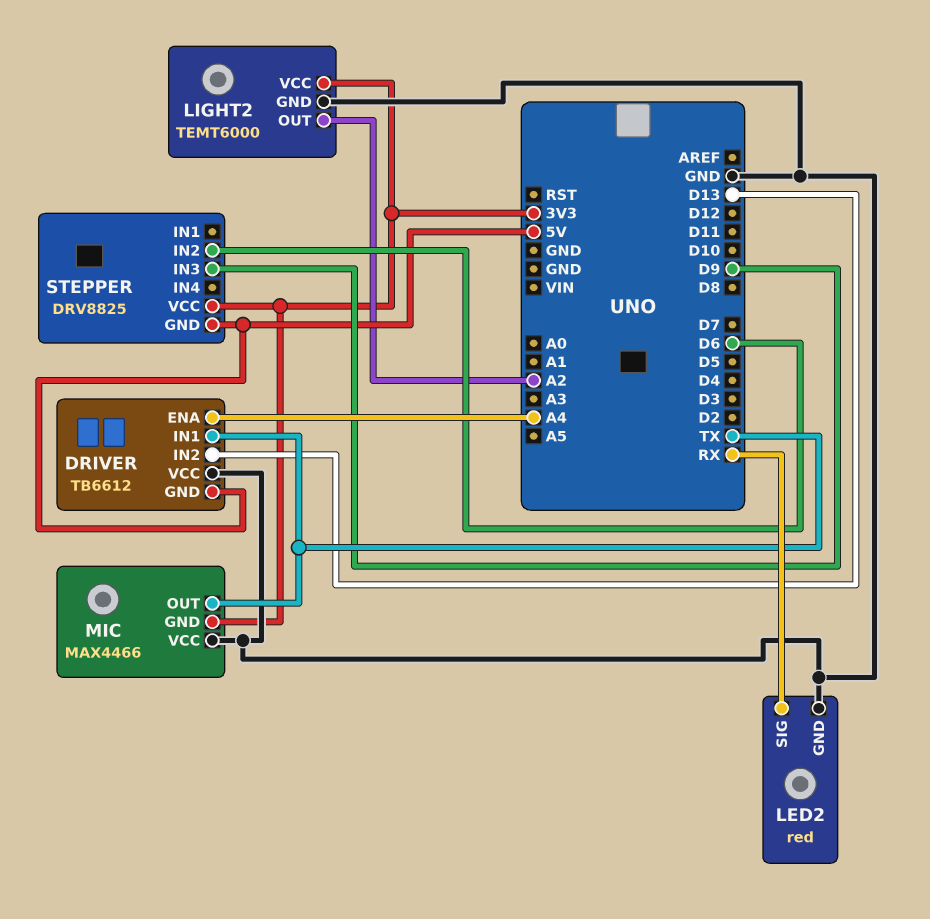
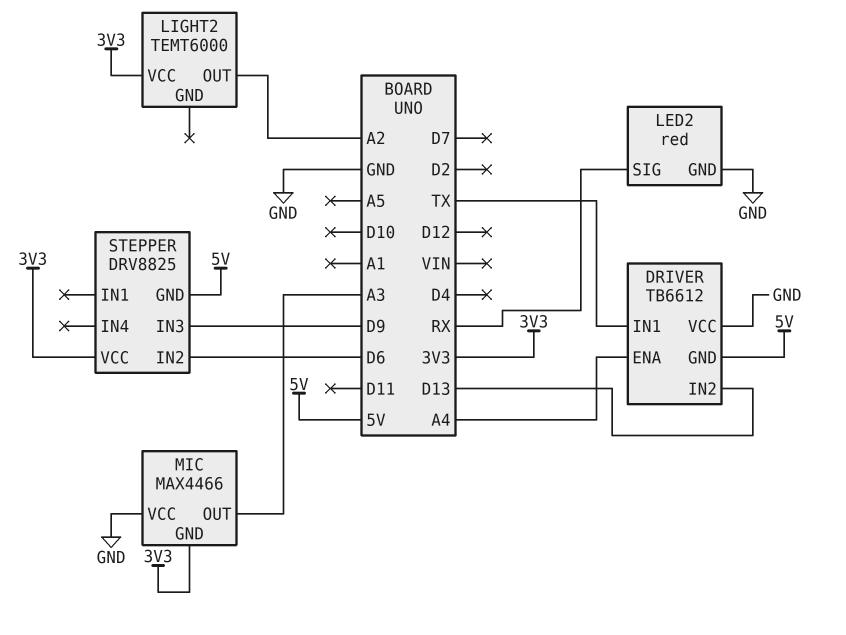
LIGHT2 pin GND: GND -> none
MIC pin OUT: TX -> A3

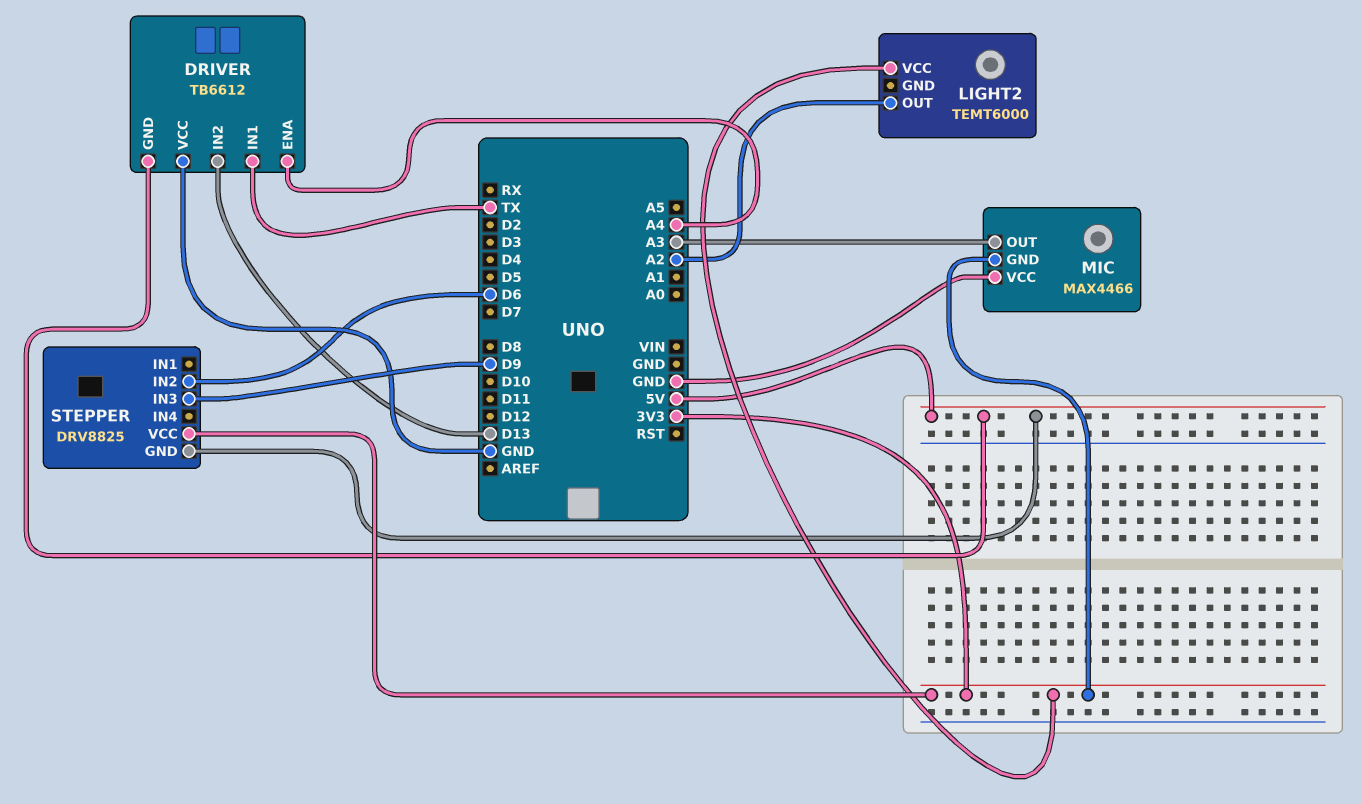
LED2: red -> none
LED2 pin GND: GND -> none
LED2 pin SIG: RX -> none

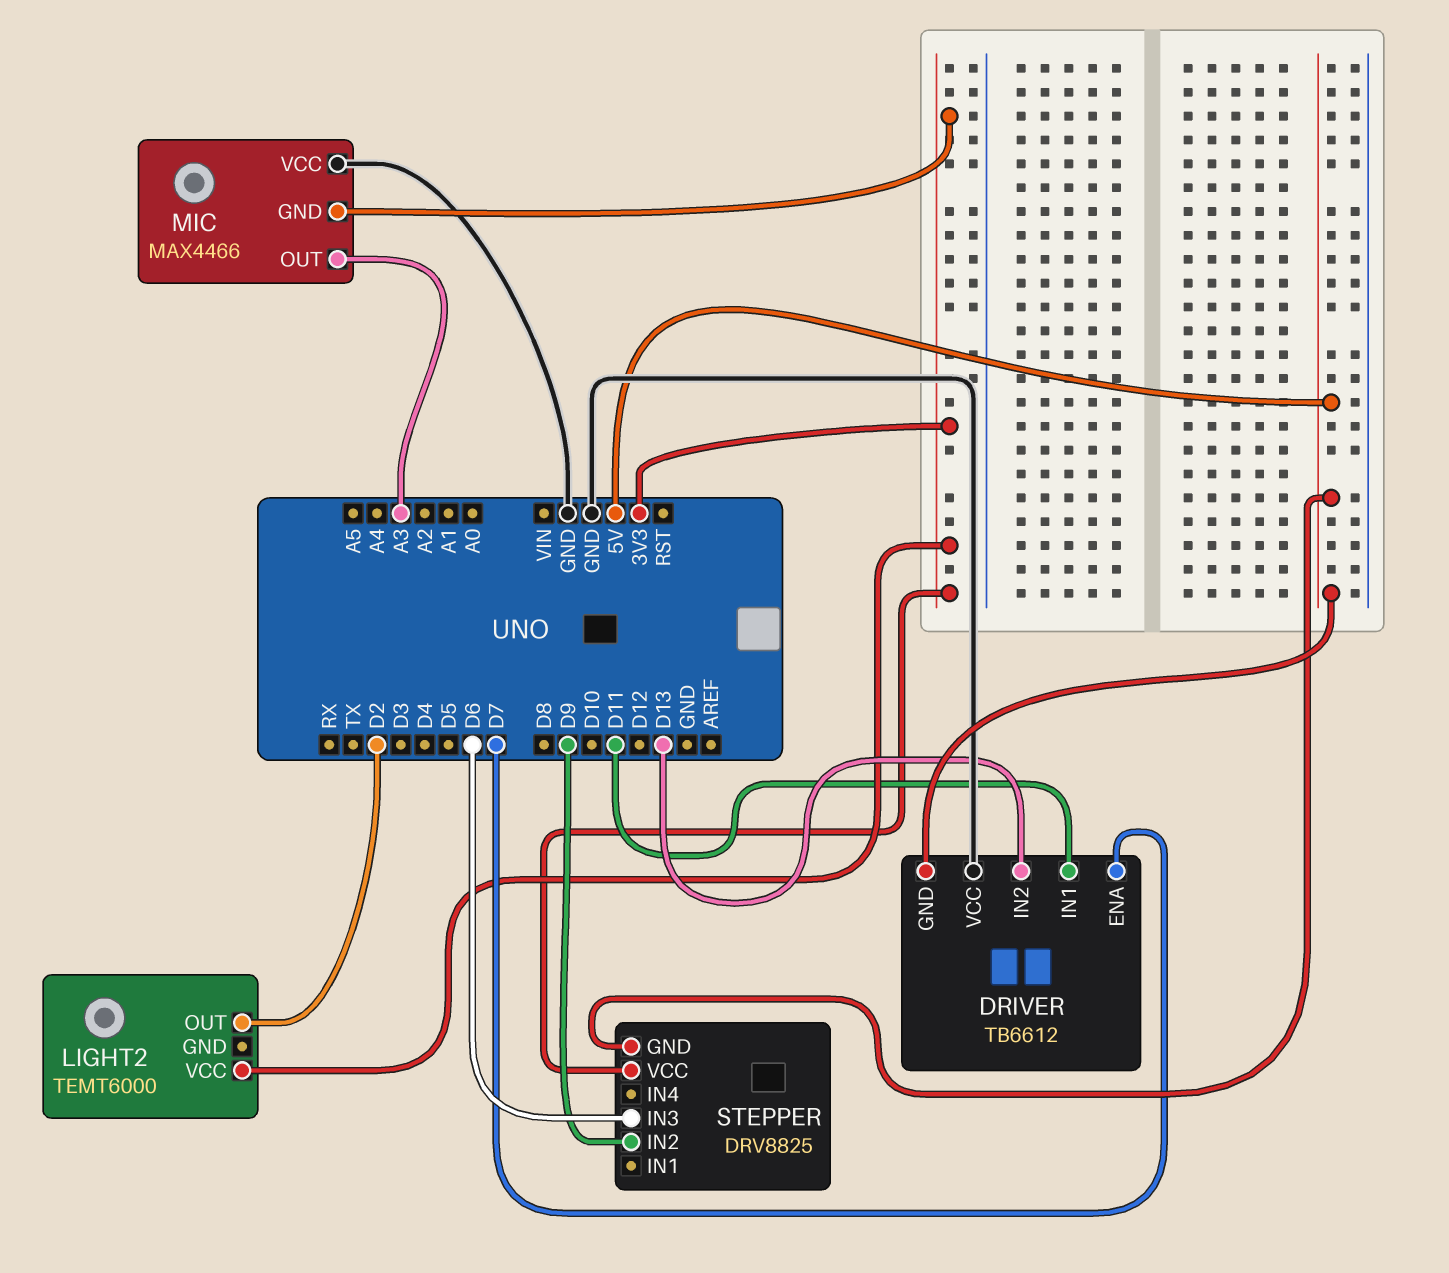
DRIVER pin ENA: A4 -> D7
DRIVER pin IN1: TX -> D11
LIGHT2 pin OUT: A2 -> D2
STEPPER pin IN2: D6 -> D9
STEPPER pin IN3: D9 -> D6

